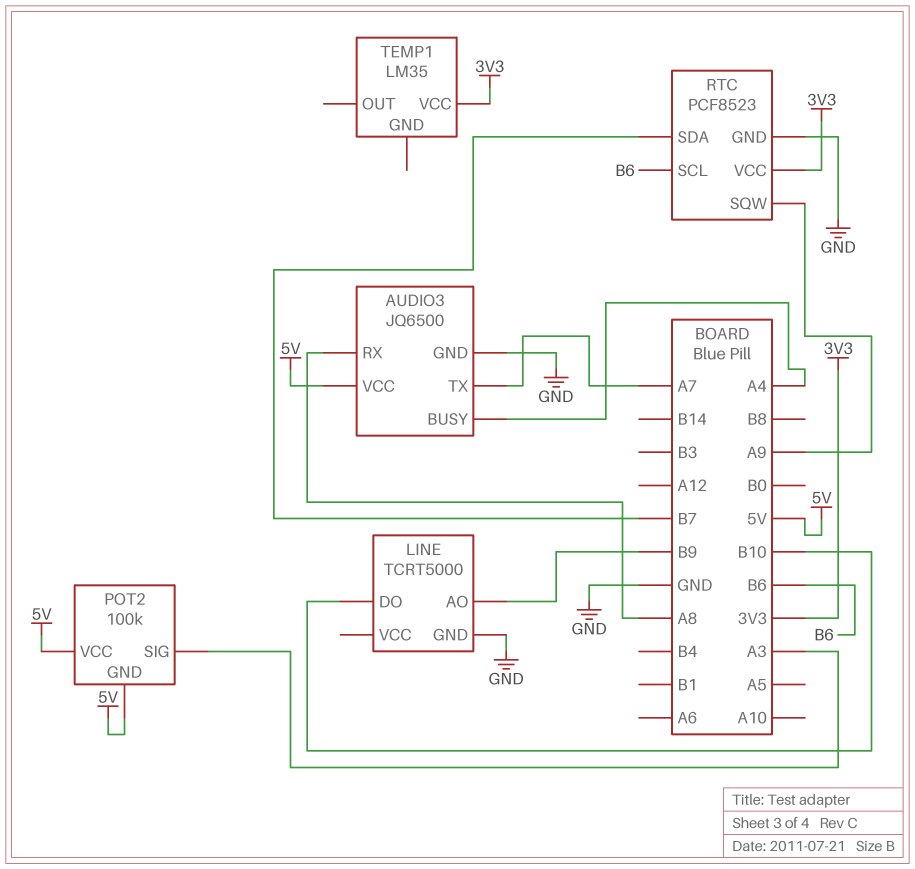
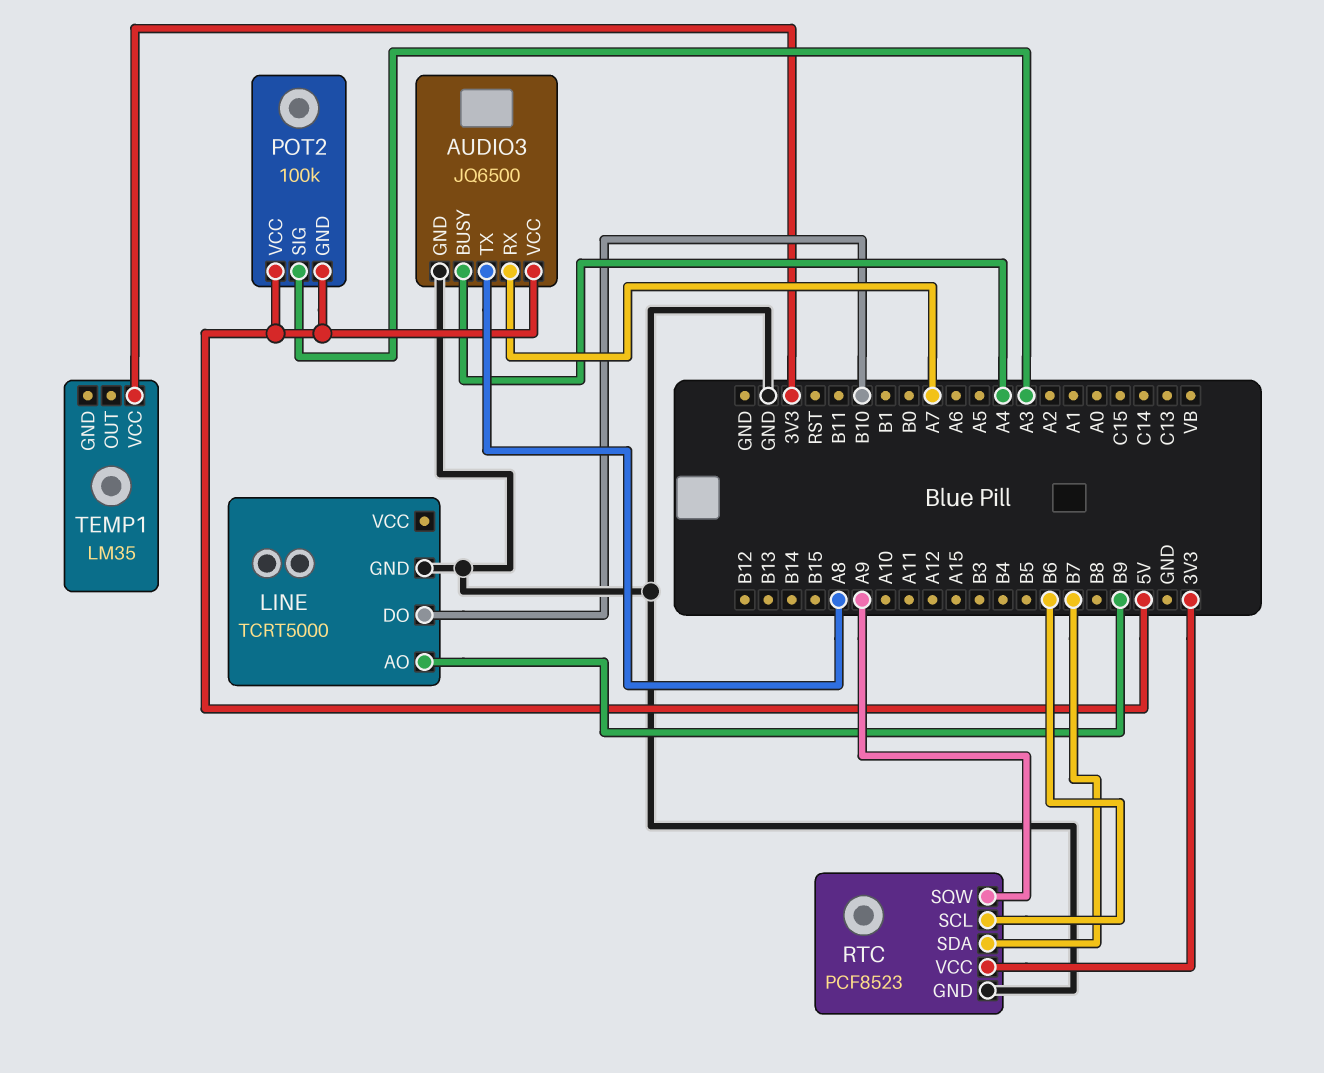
AUDIO3 pin RX: A8 -> A7
AUDIO3 pin TX: A7 -> A8

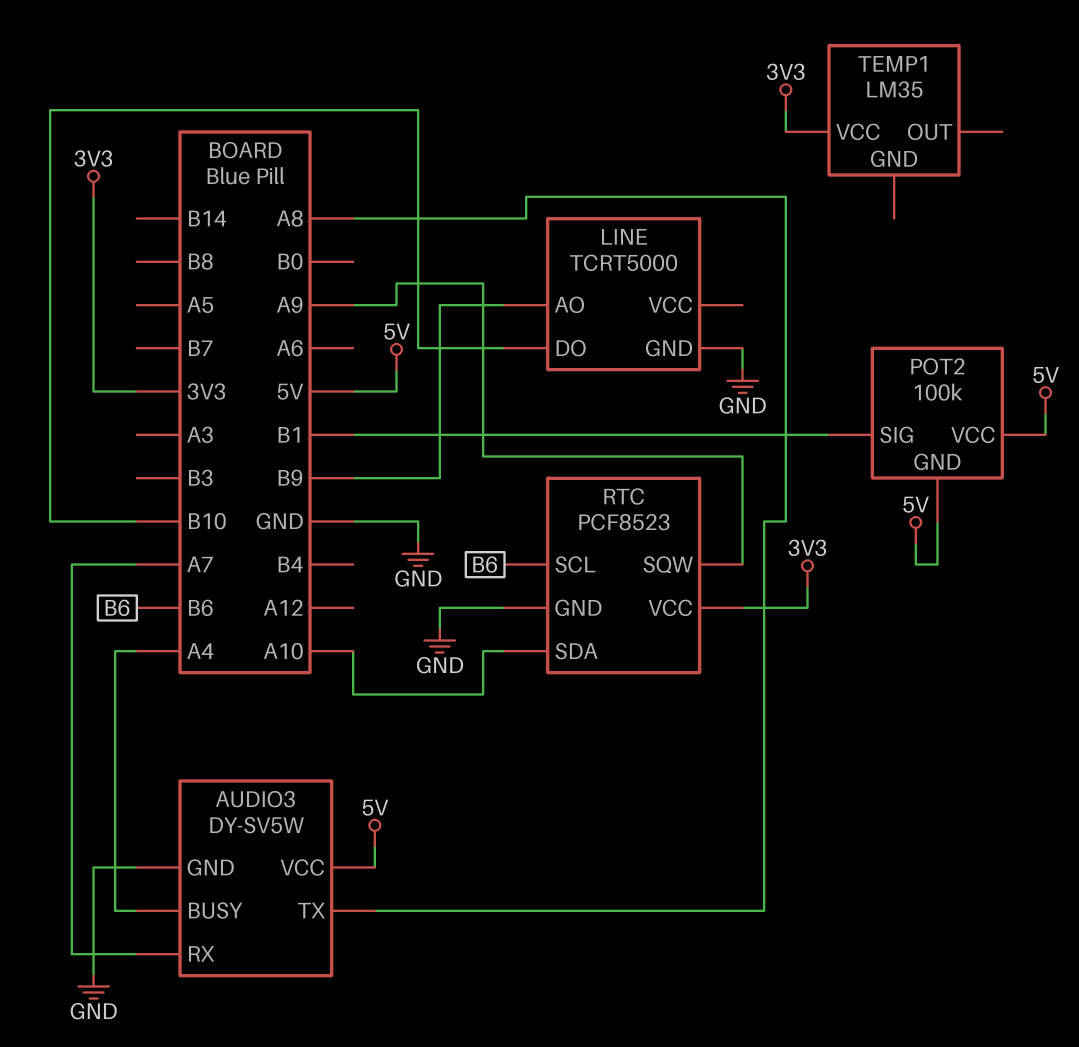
AUDIO3: JQ6500 -> DY-SV5W
POT2 pin SIG: A3 -> B1
RTC pin SDA: B7 -> A10

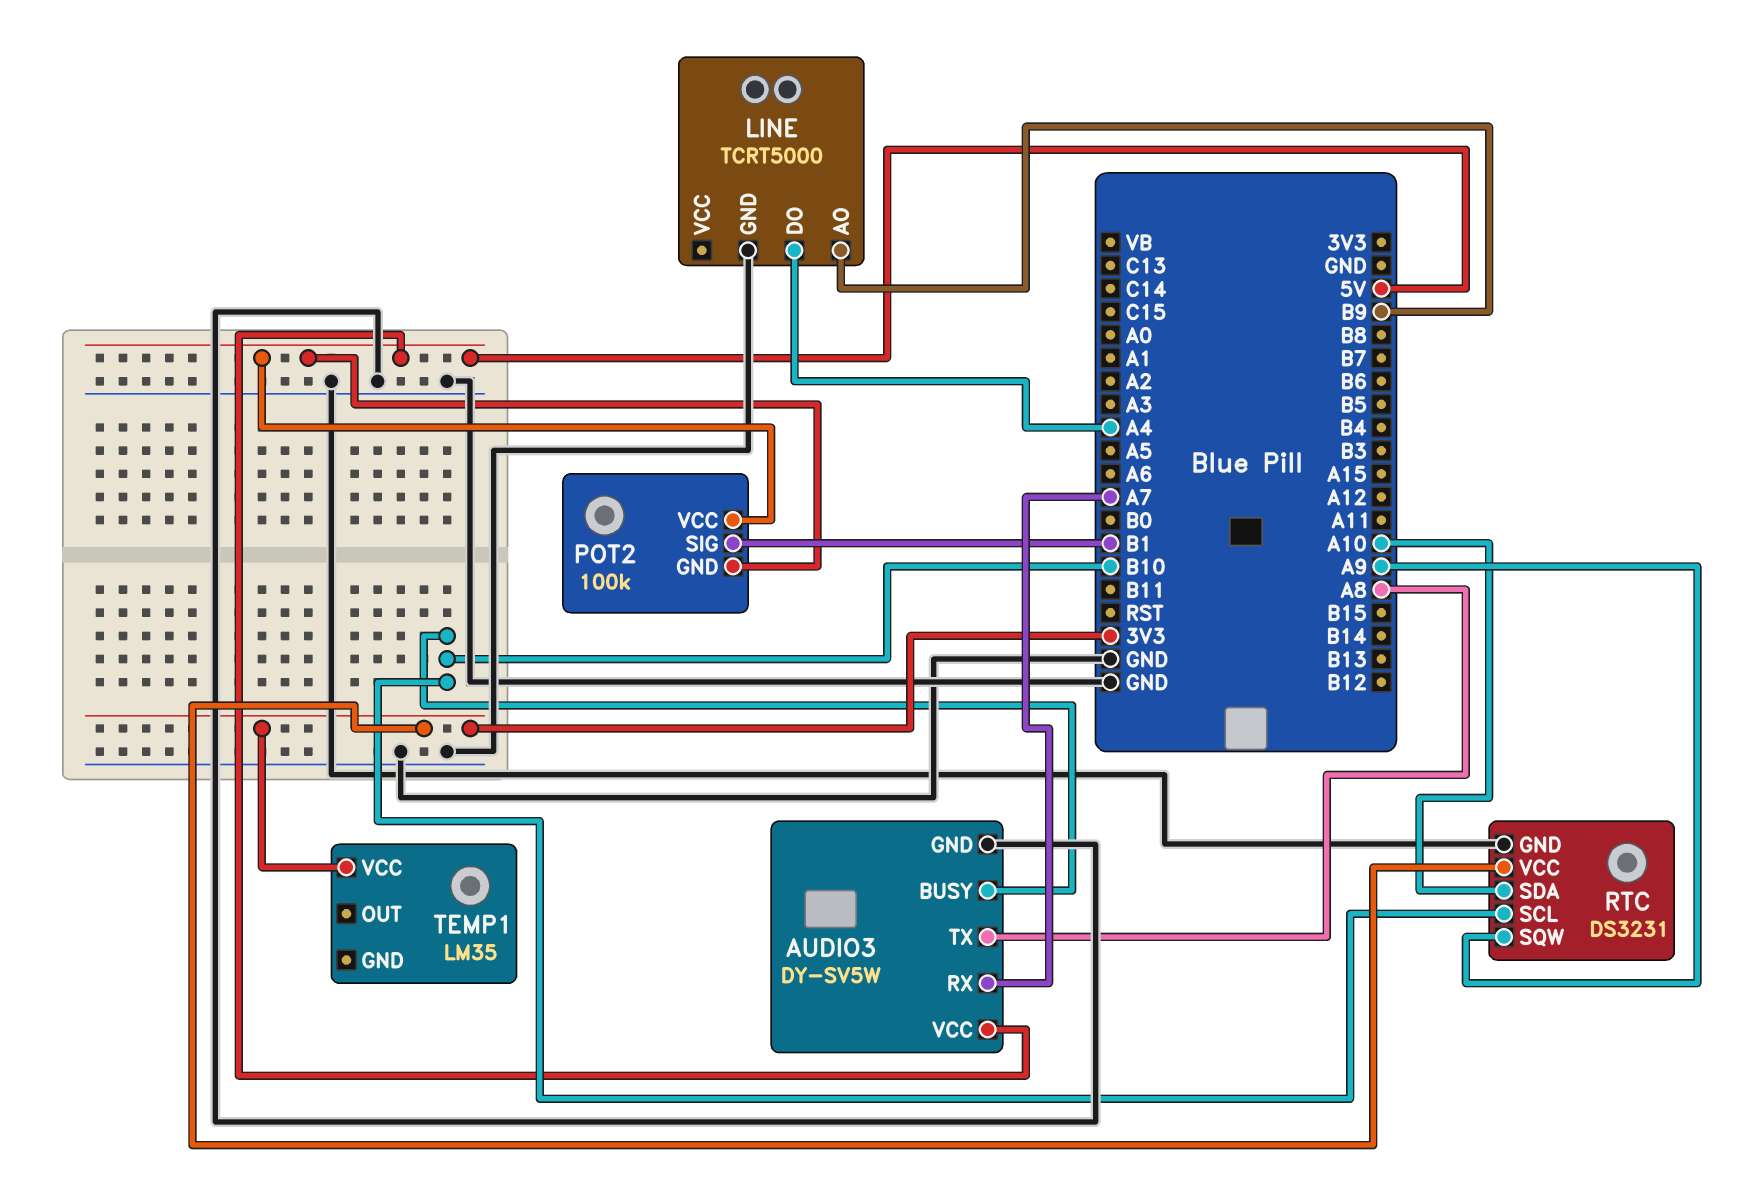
AUDIO3 pin BUSY: A4 -> B10
LINE pin DO: B10 -> A4
RTC: PCF8523 -> DS3231
RTC pin SCL: B6 -> B10

